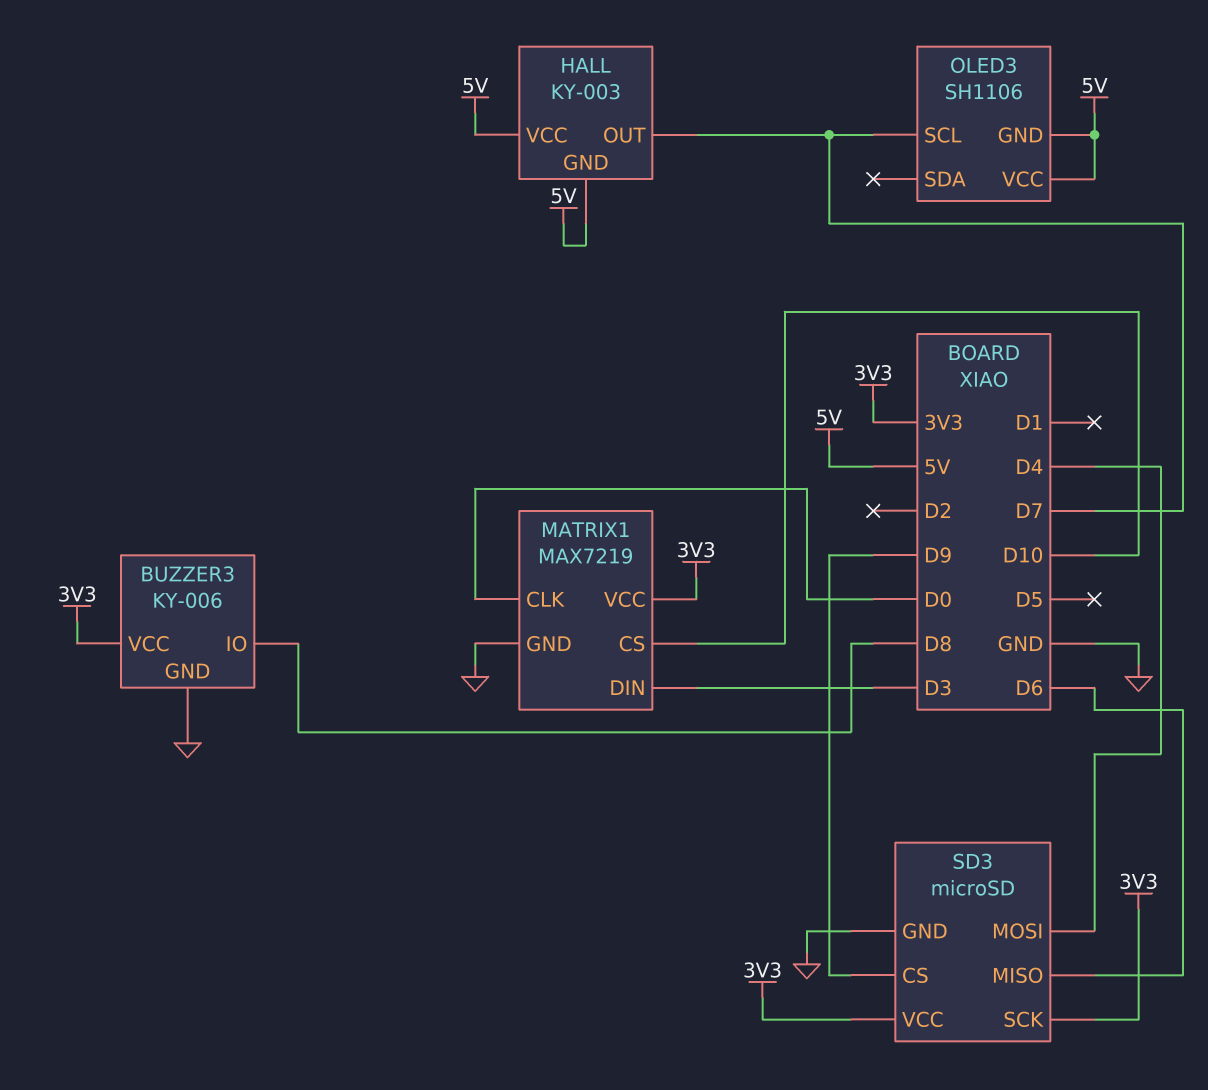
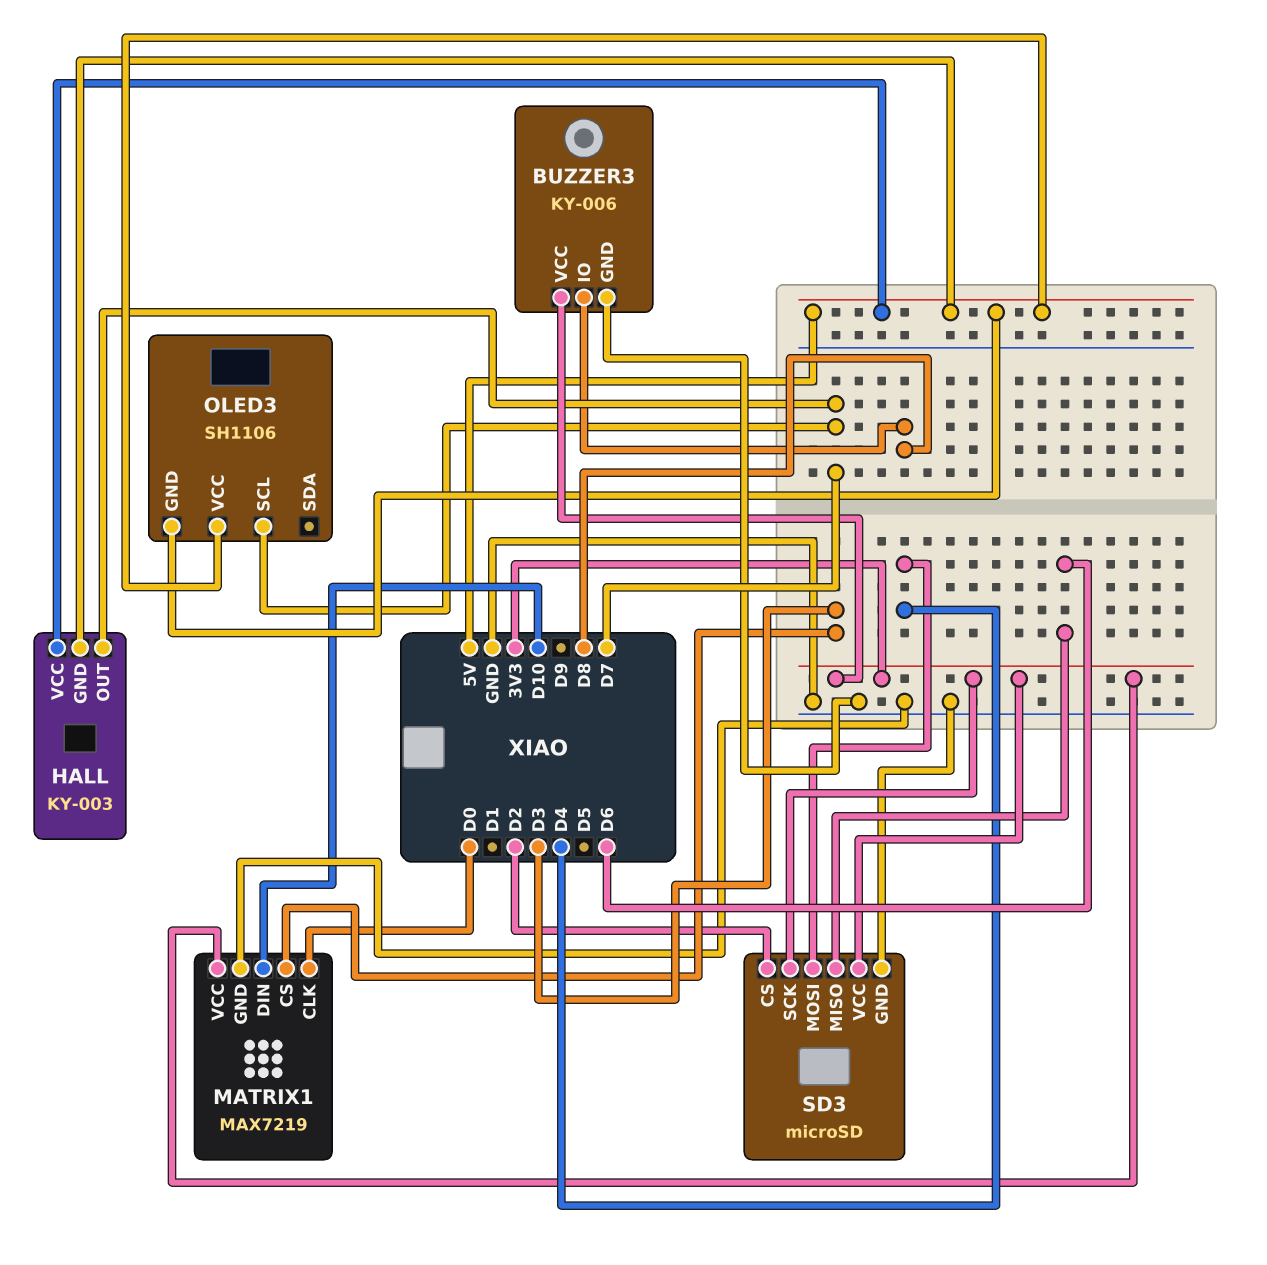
MATRIX1 pin CS: D10 -> D3
MATRIX1 pin DIN: D3 -> D10
SD3 pin CS: D9 -> D2

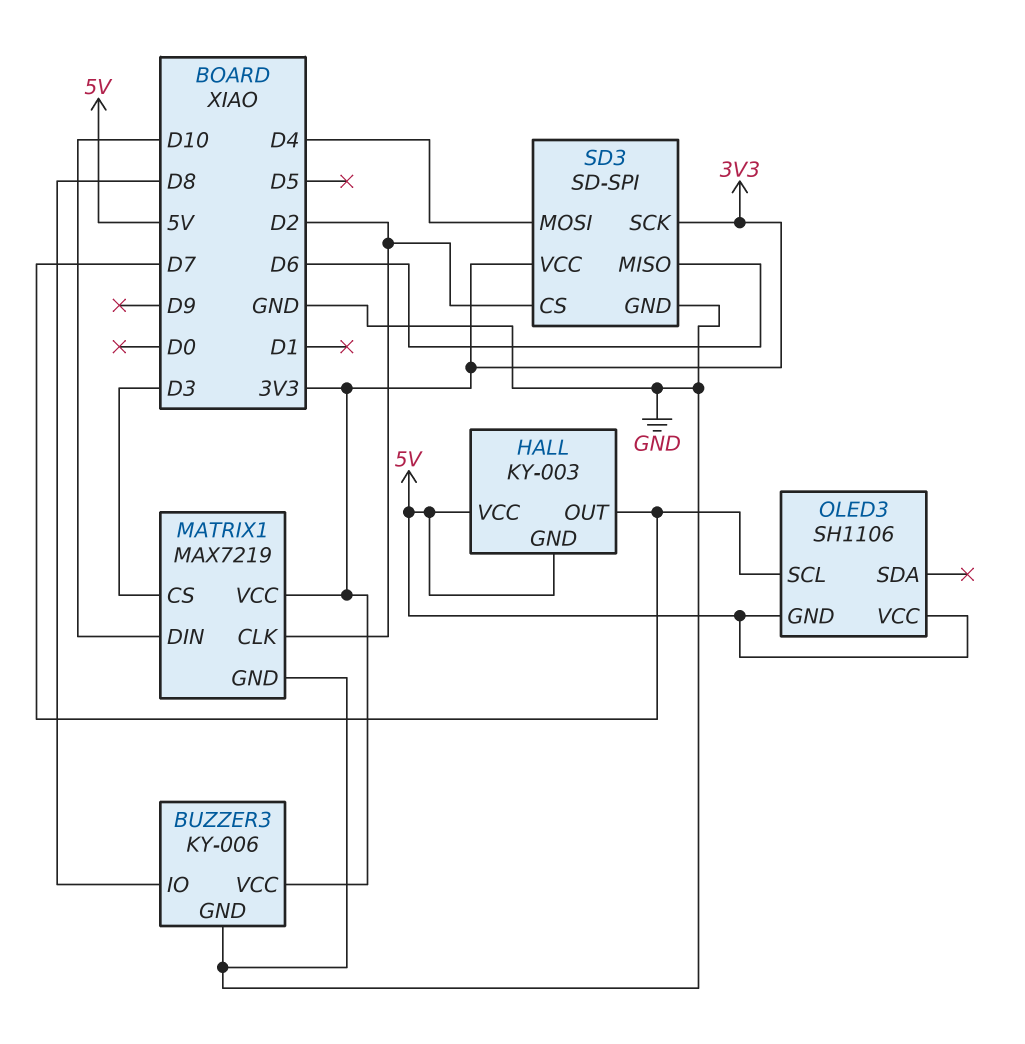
MATRIX1 pin CLK: D0 -> D2
SD3: microSD -> SD-SPI

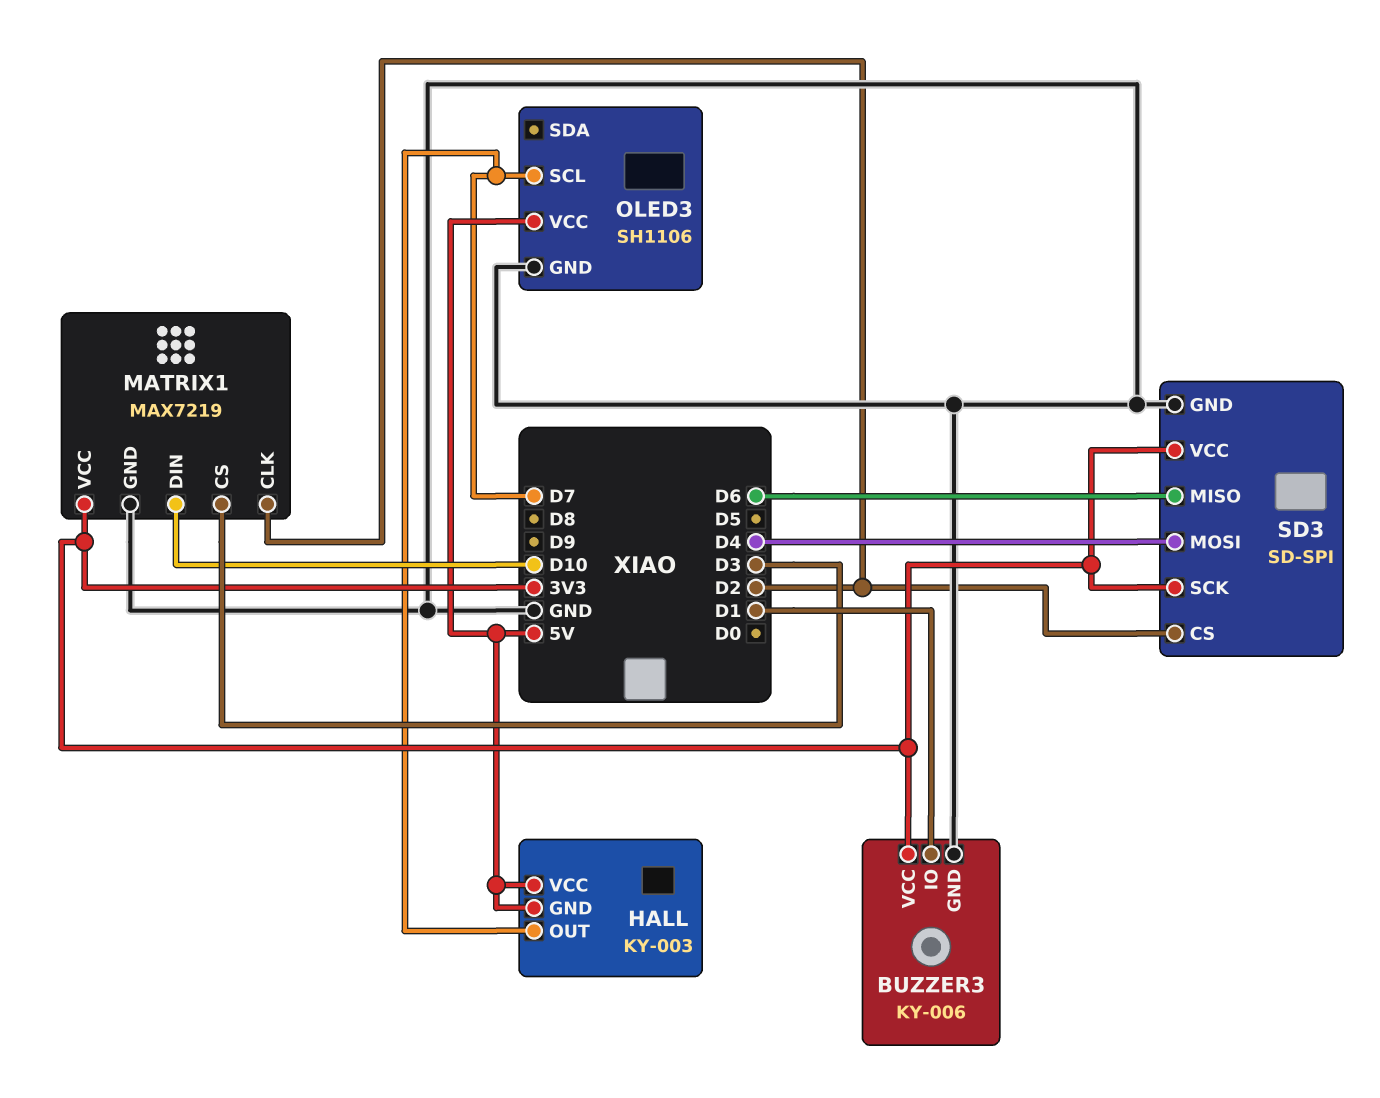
BUZZER3 pin IO: D8 -> D1
OLED3 pin GND: 5V -> GND

